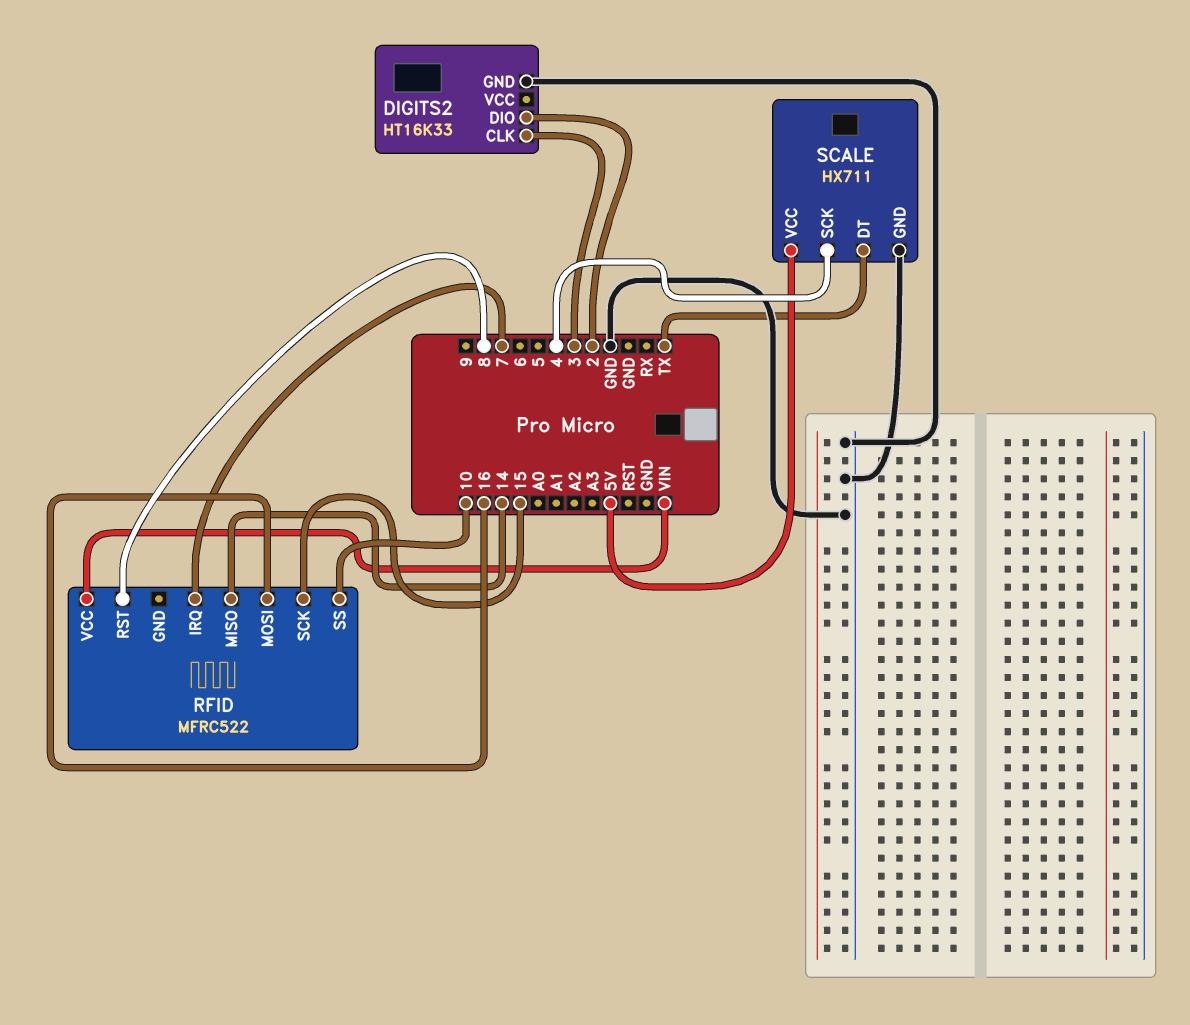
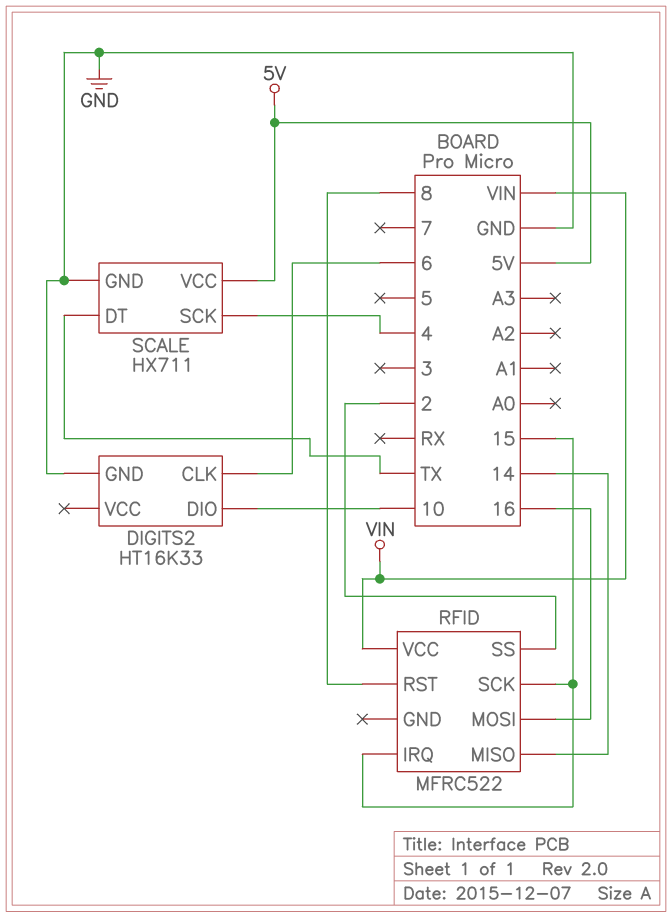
DIGITS2 pin CLK: 3 -> 6
DIGITS2 pin DIO: 2 -> 10
RFID pin IRQ: 7 -> 15
RFID pin SS: 10 -> 2

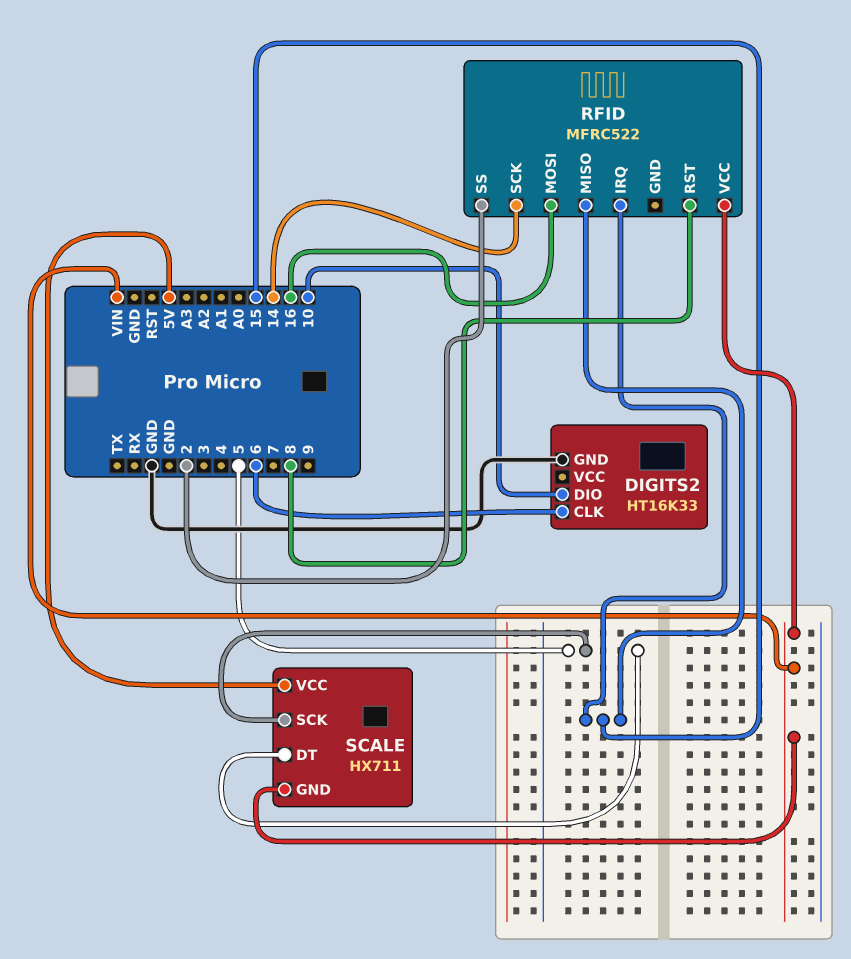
RFID pin MISO: 14 -> 15
RFID pin SCK: 15 -> 14
SCALE pin DT: TX -> 5
SCALE pin GND: GND -> VIN
SCALE pin SCK: 4 -> 5

